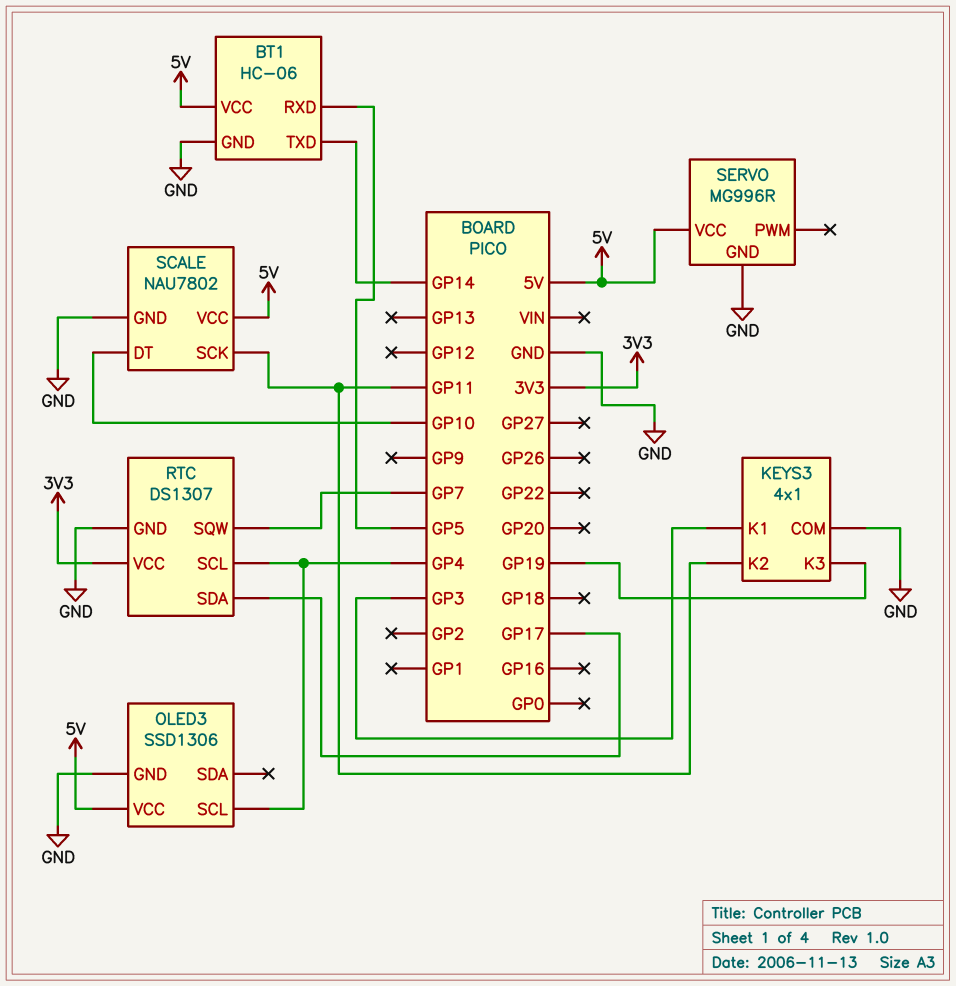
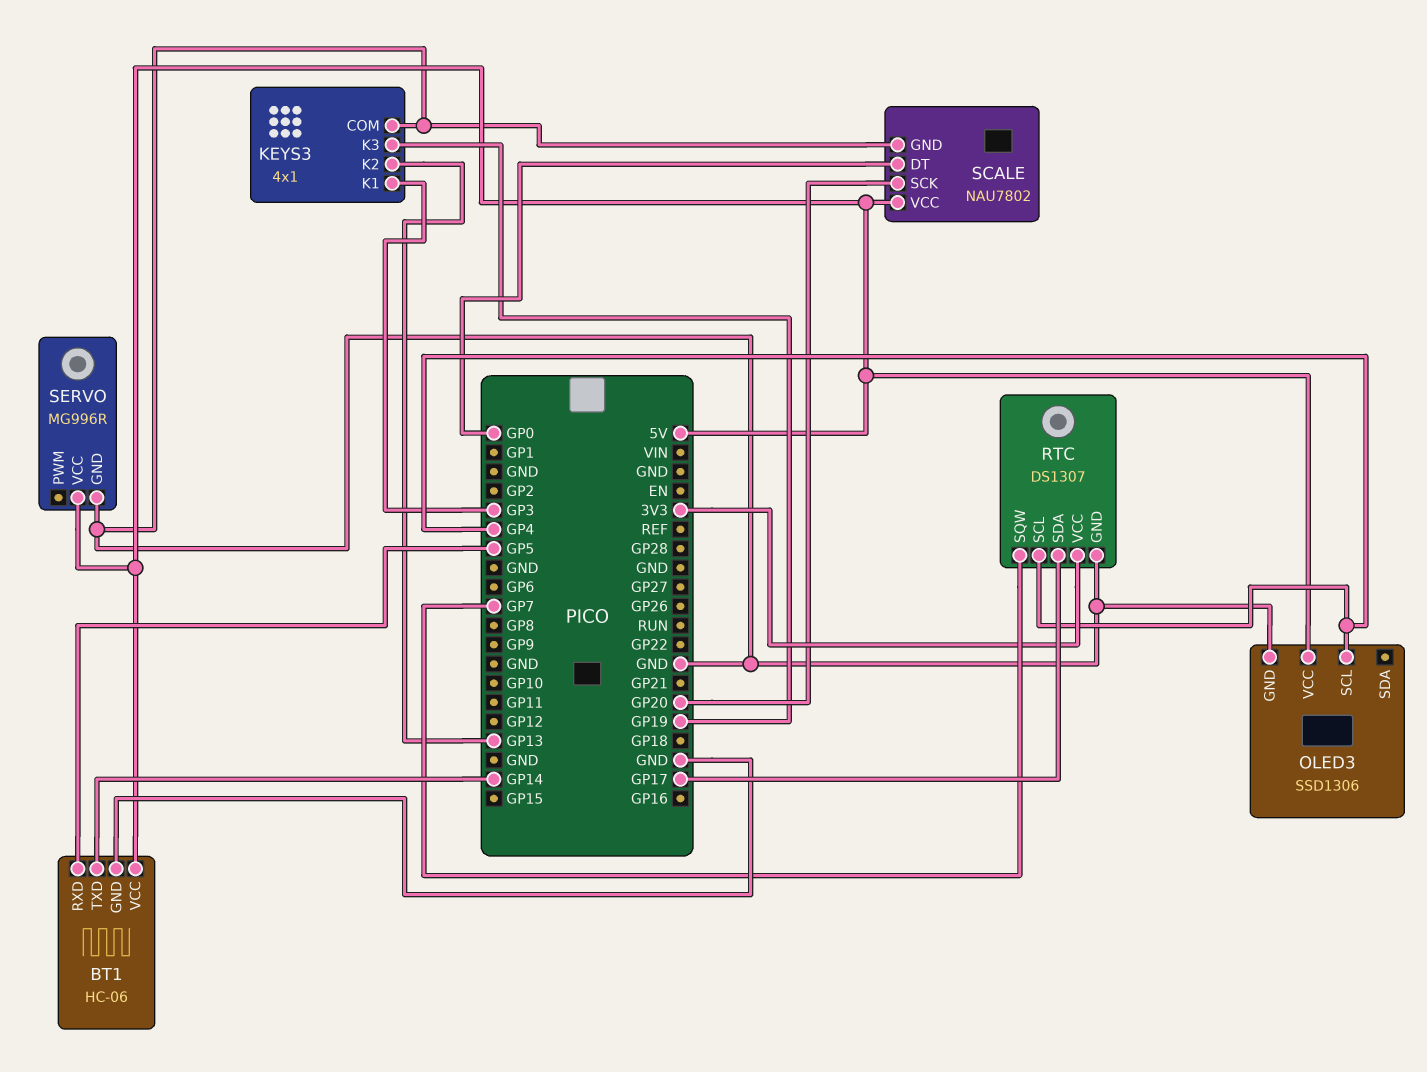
KEYS3 pin K2: GP11 -> GP13
SCALE pin DT: GP10 -> GP0
SCALE pin SCK: GP11 -> GP20

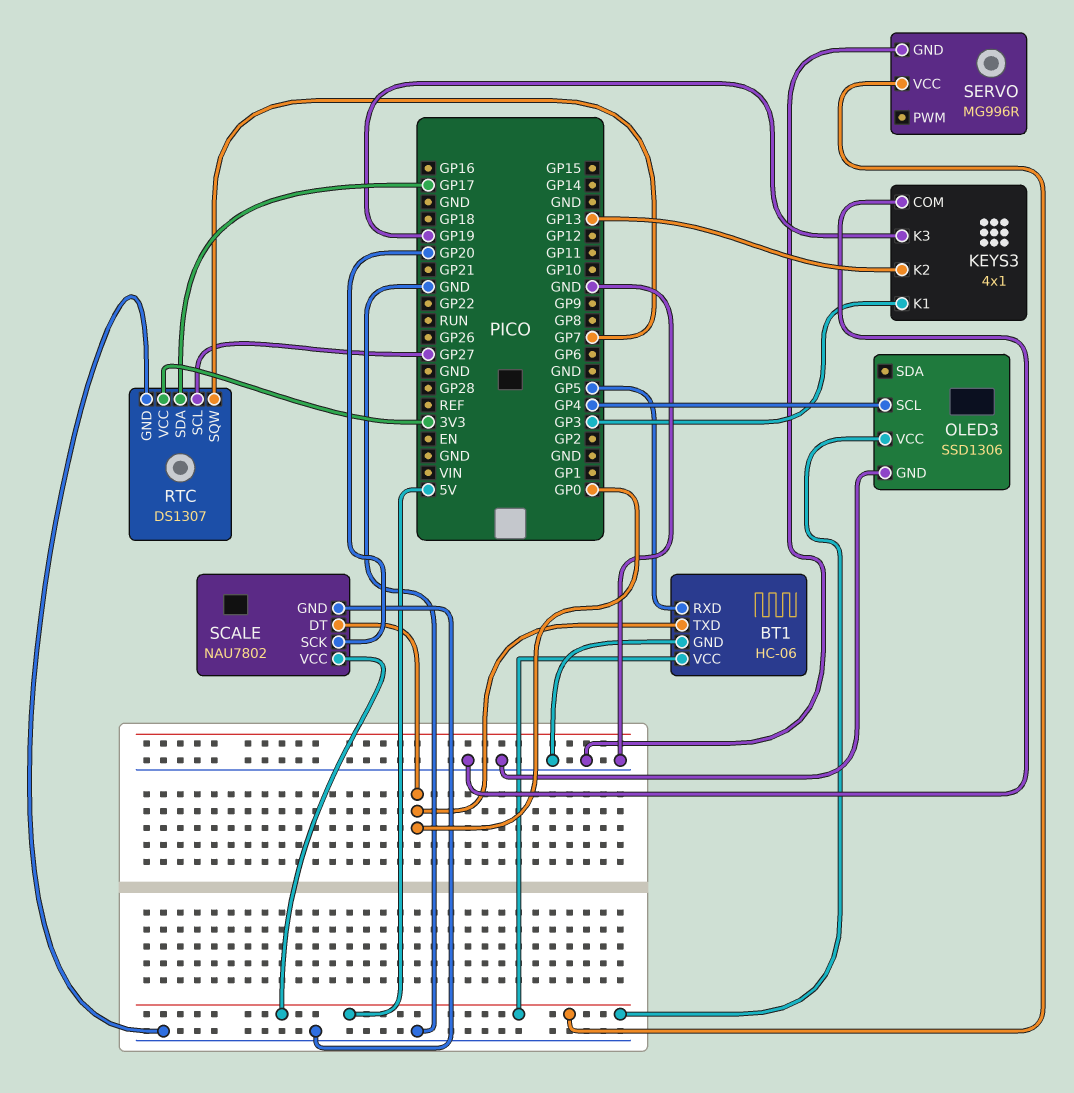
BT1 pin TXD: GP14 -> GP0
RTC pin SCL: GP4 -> GP27

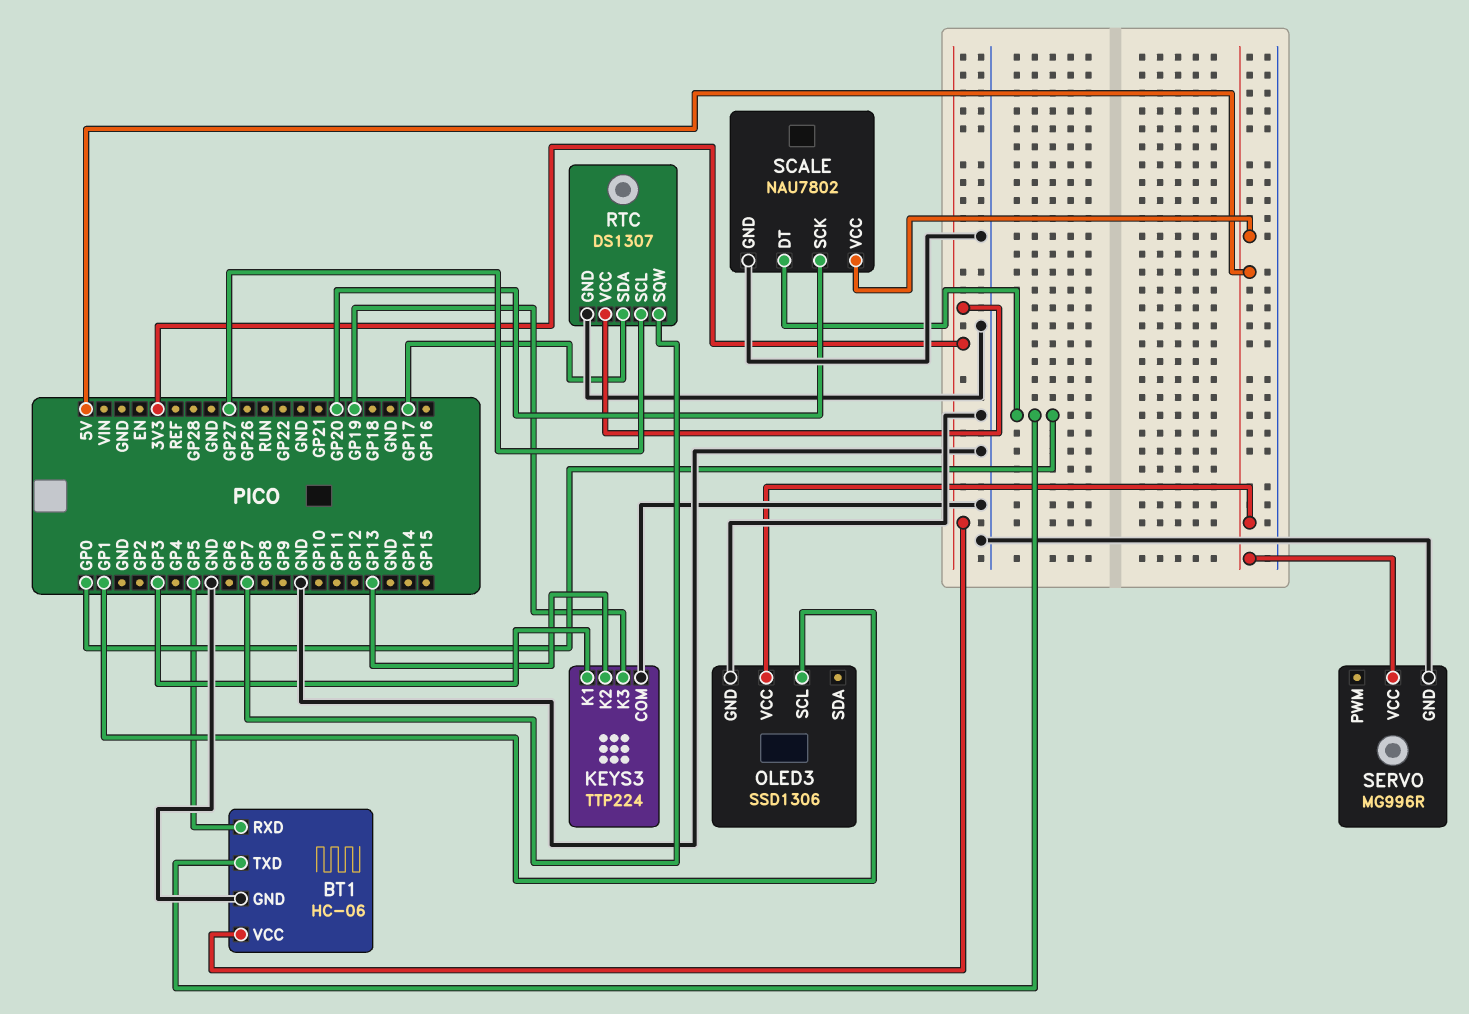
BT1 pin VCC: 5V -> 3V3
KEYS3: 4x1 -> TTP224
OLED3 pin SCL: GP4 -> GP1

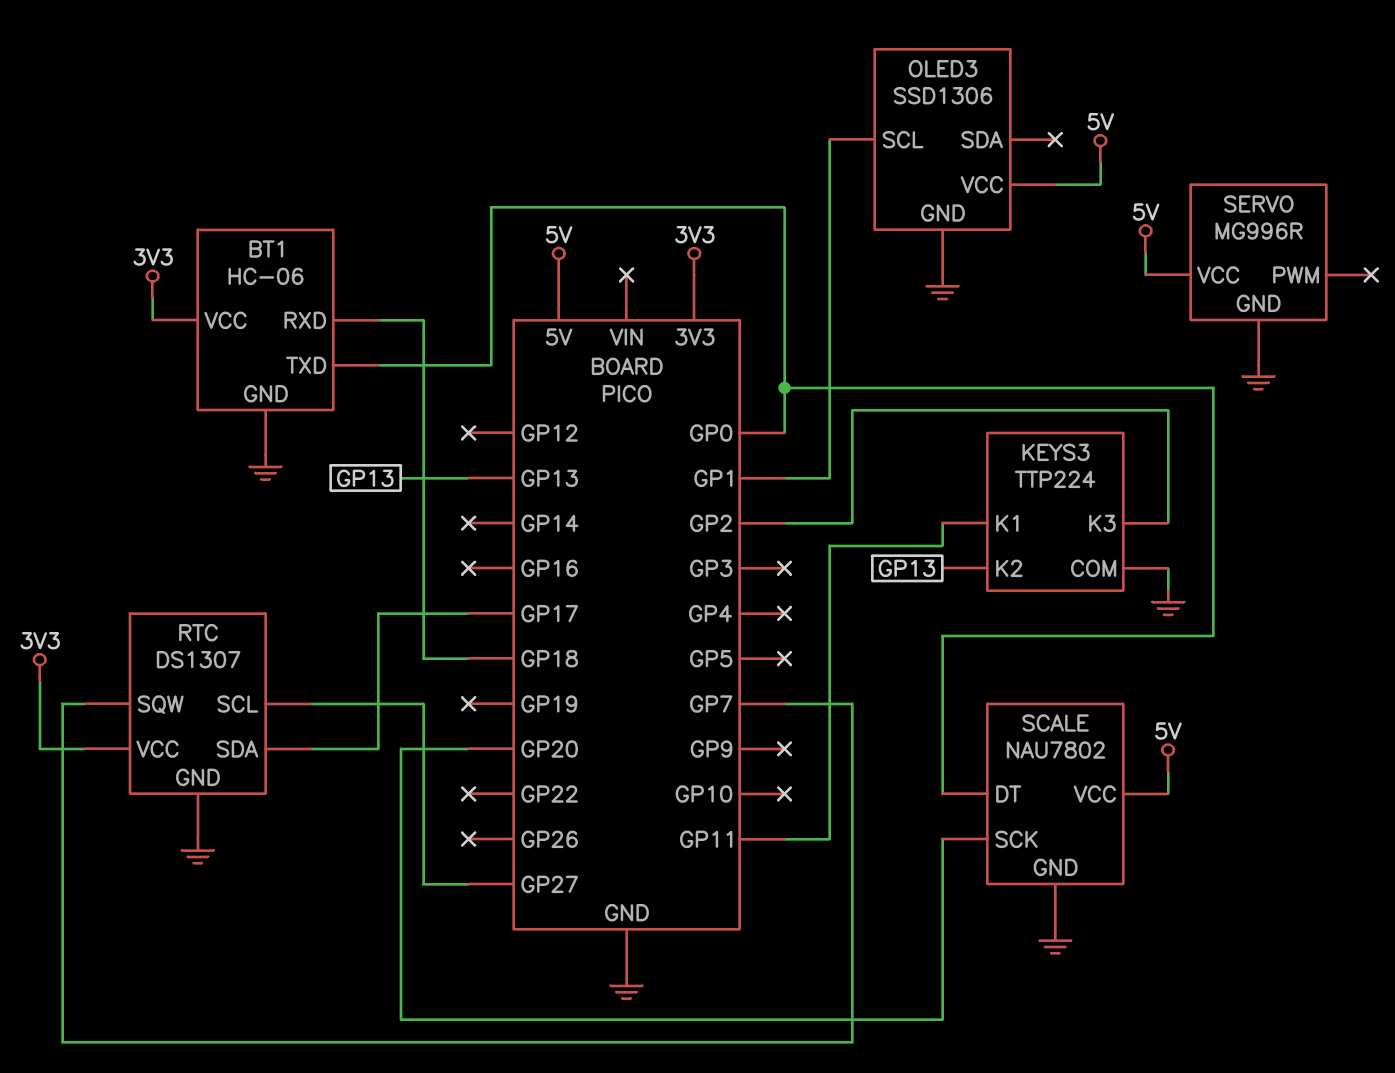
BT1 pin RXD: GP5 -> GP18
KEYS3 pin K1: GP3 -> GP11
KEYS3 pin K3: GP19 -> GP2

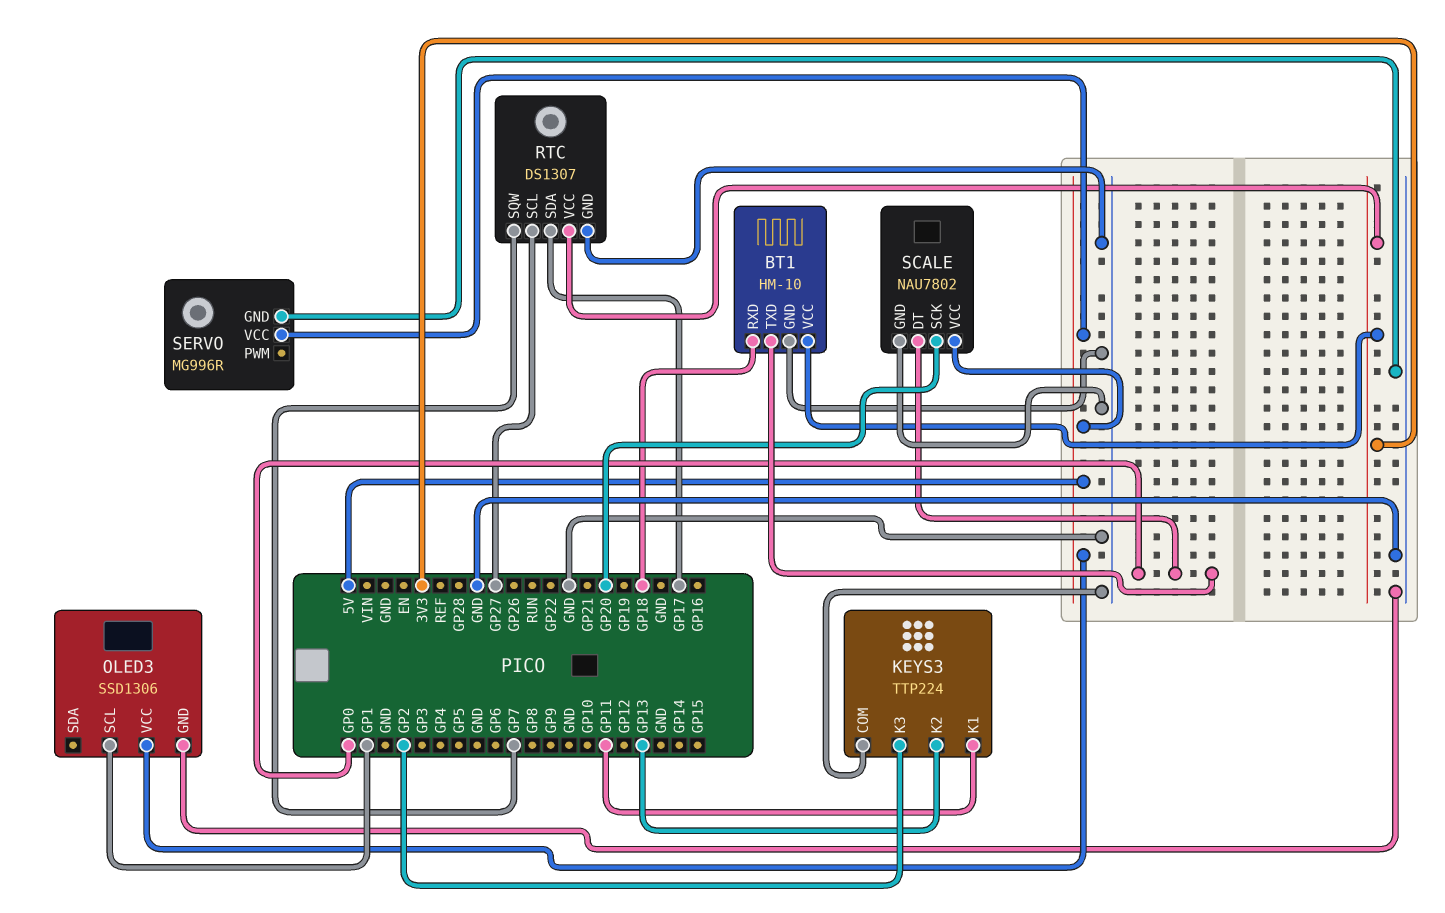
BT1: HC-06 -> HM-10

